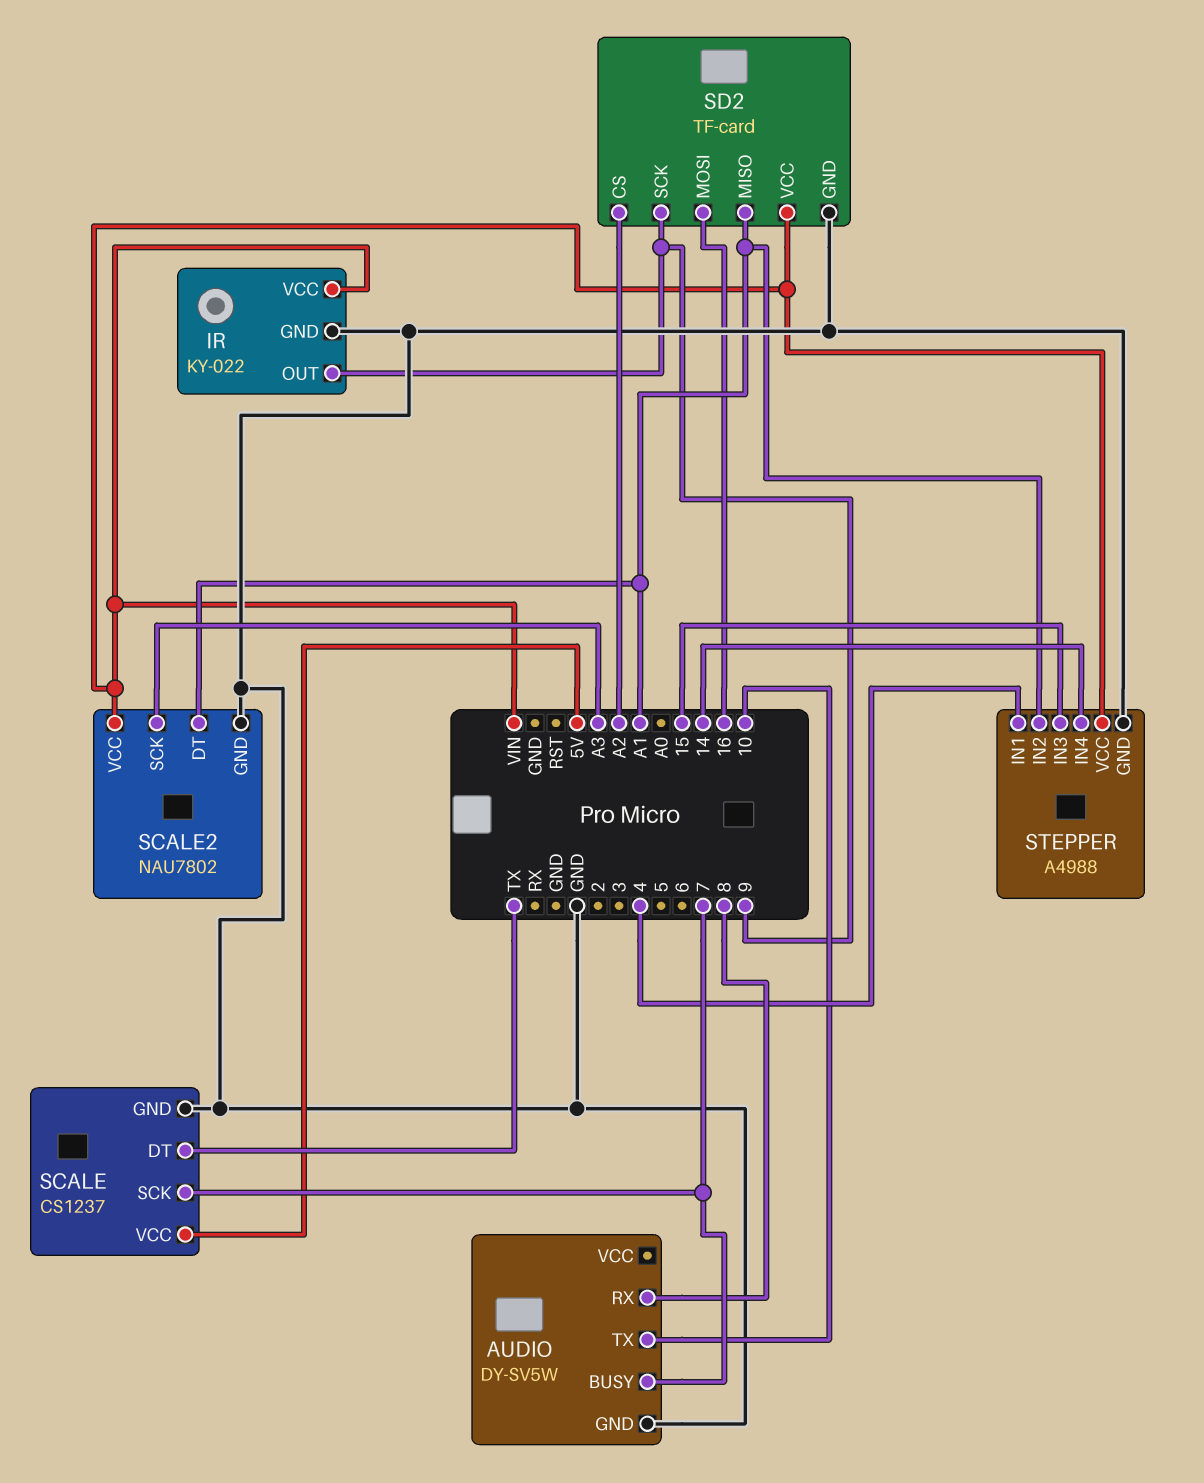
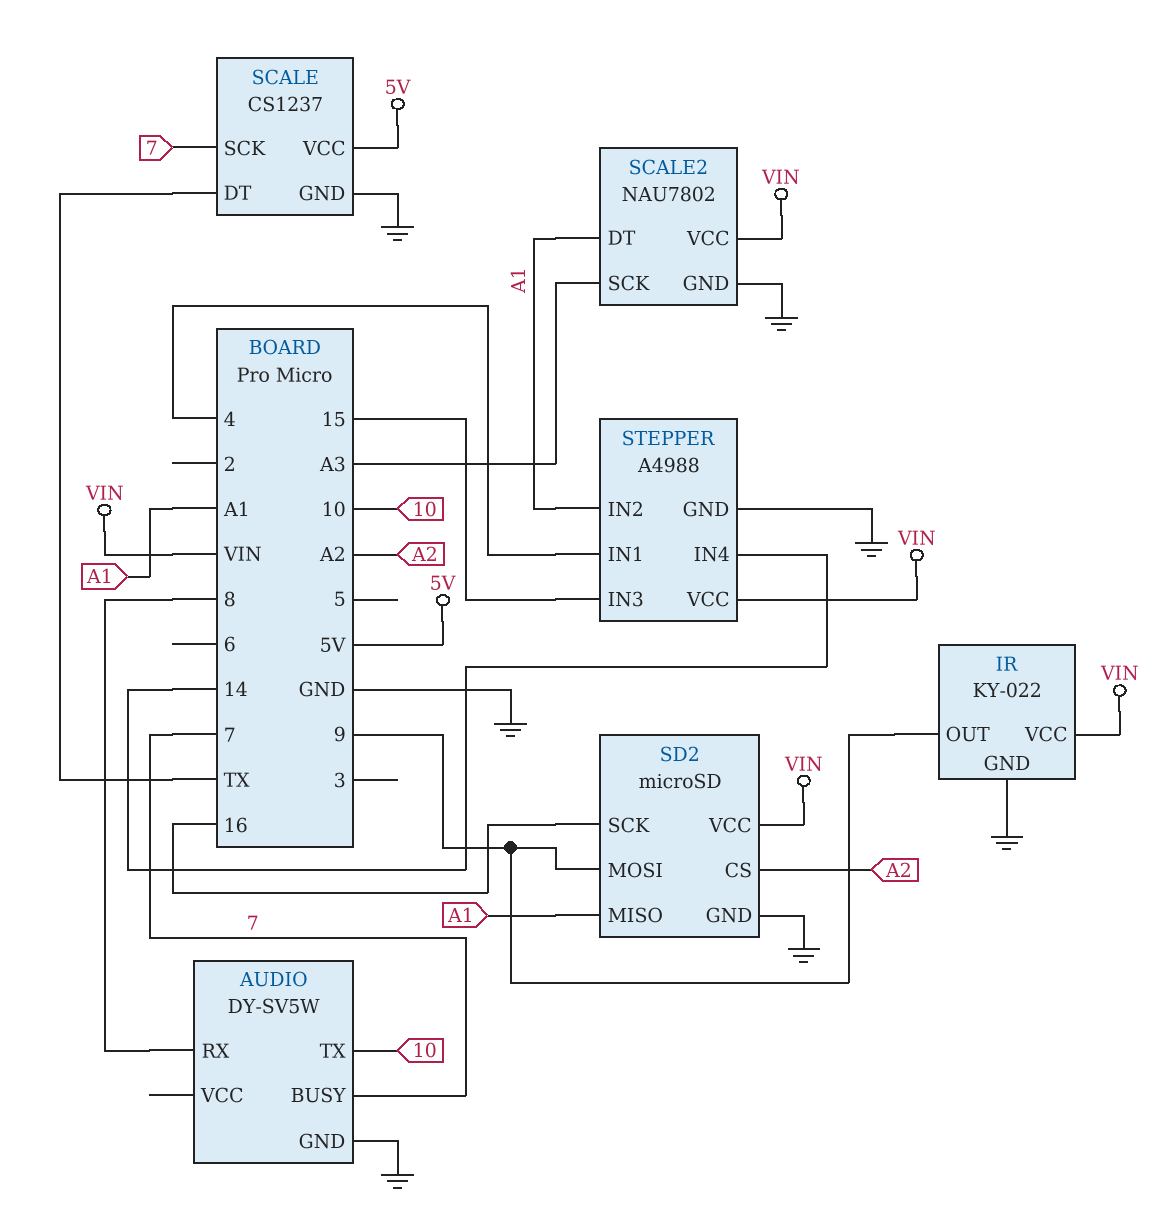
SD2: TF-card -> microSD
SD2 pin MOSI: 16 -> 9
SD2 pin SCK: 9 -> 16

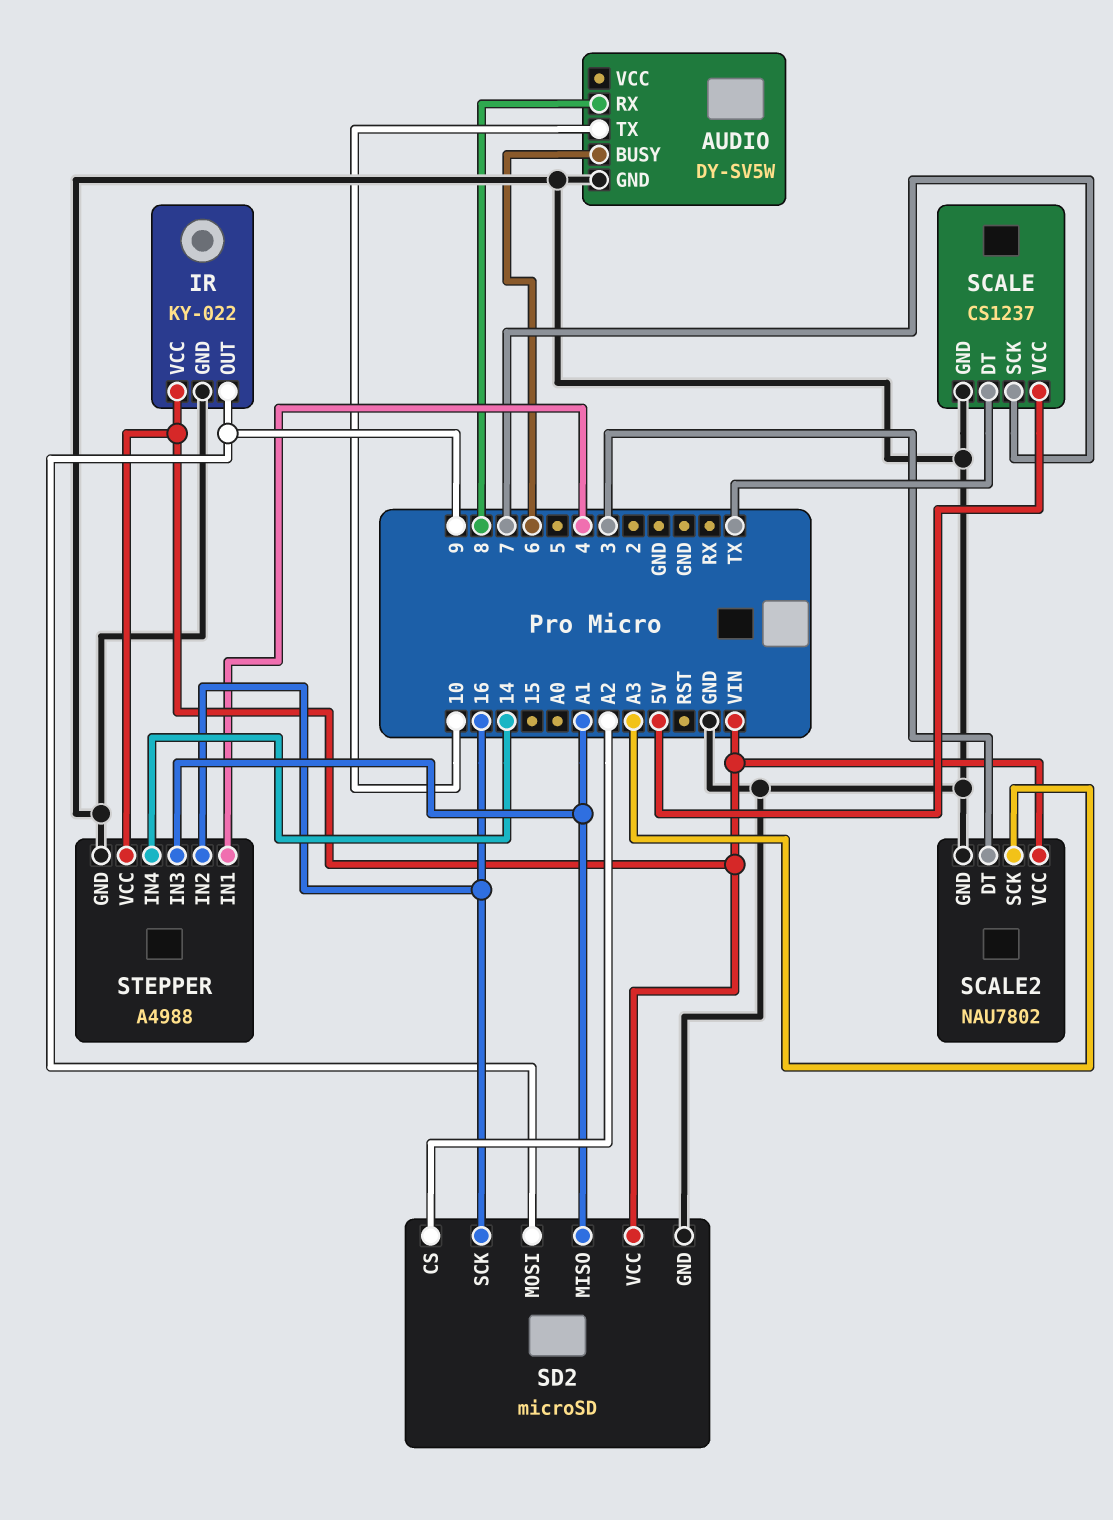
AUDIO pin BUSY: 7 -> 6
SCALE2 pin DT: A1 -> 3
STEPPER pin IN2: A1 -> 16
STEPPER pin IN3: 15 -> A1

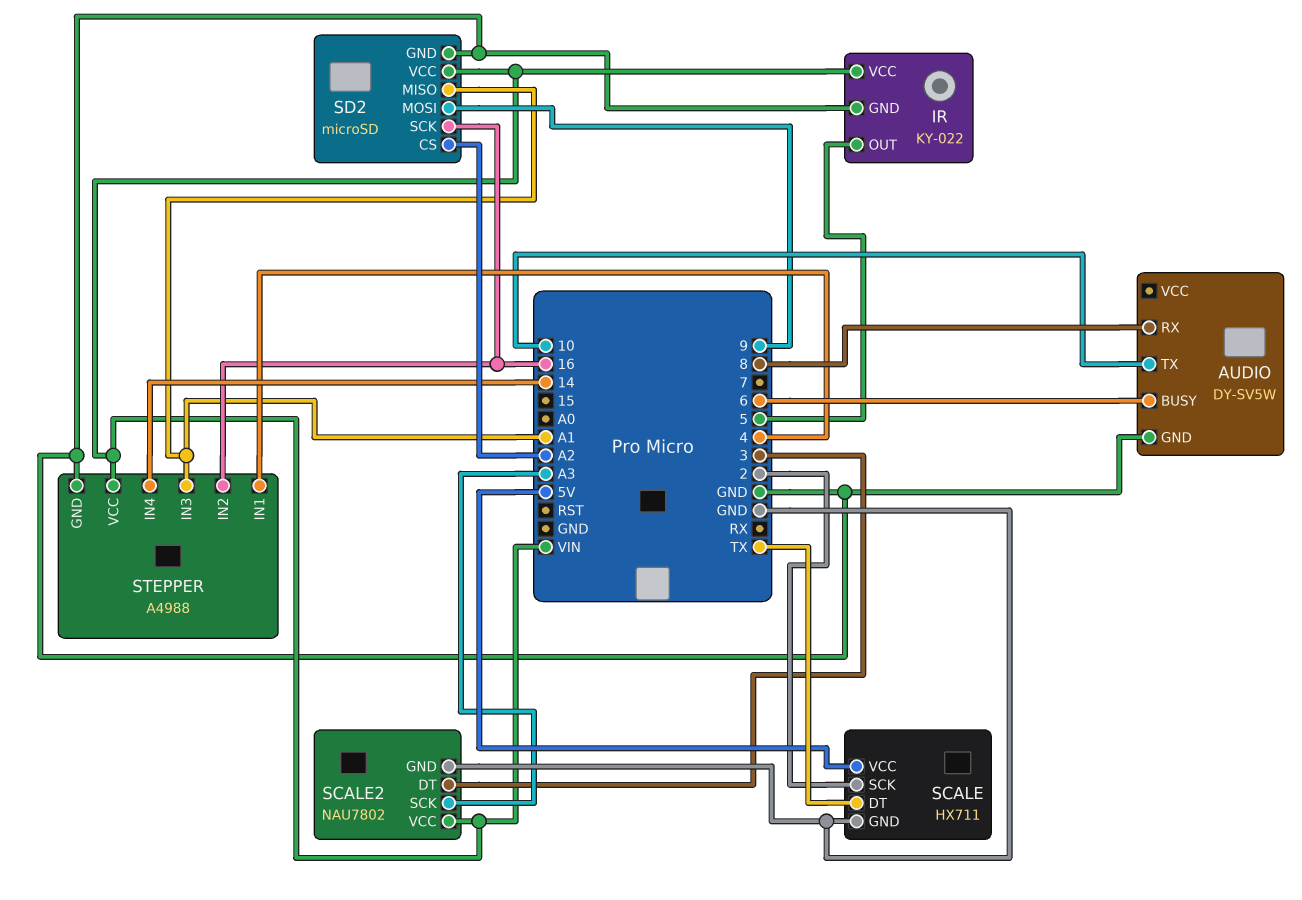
IR pin OUT: 9 -> 5
SCALE: CS1237 -> HX711
SCALE pin SCK: 7 -> 2

